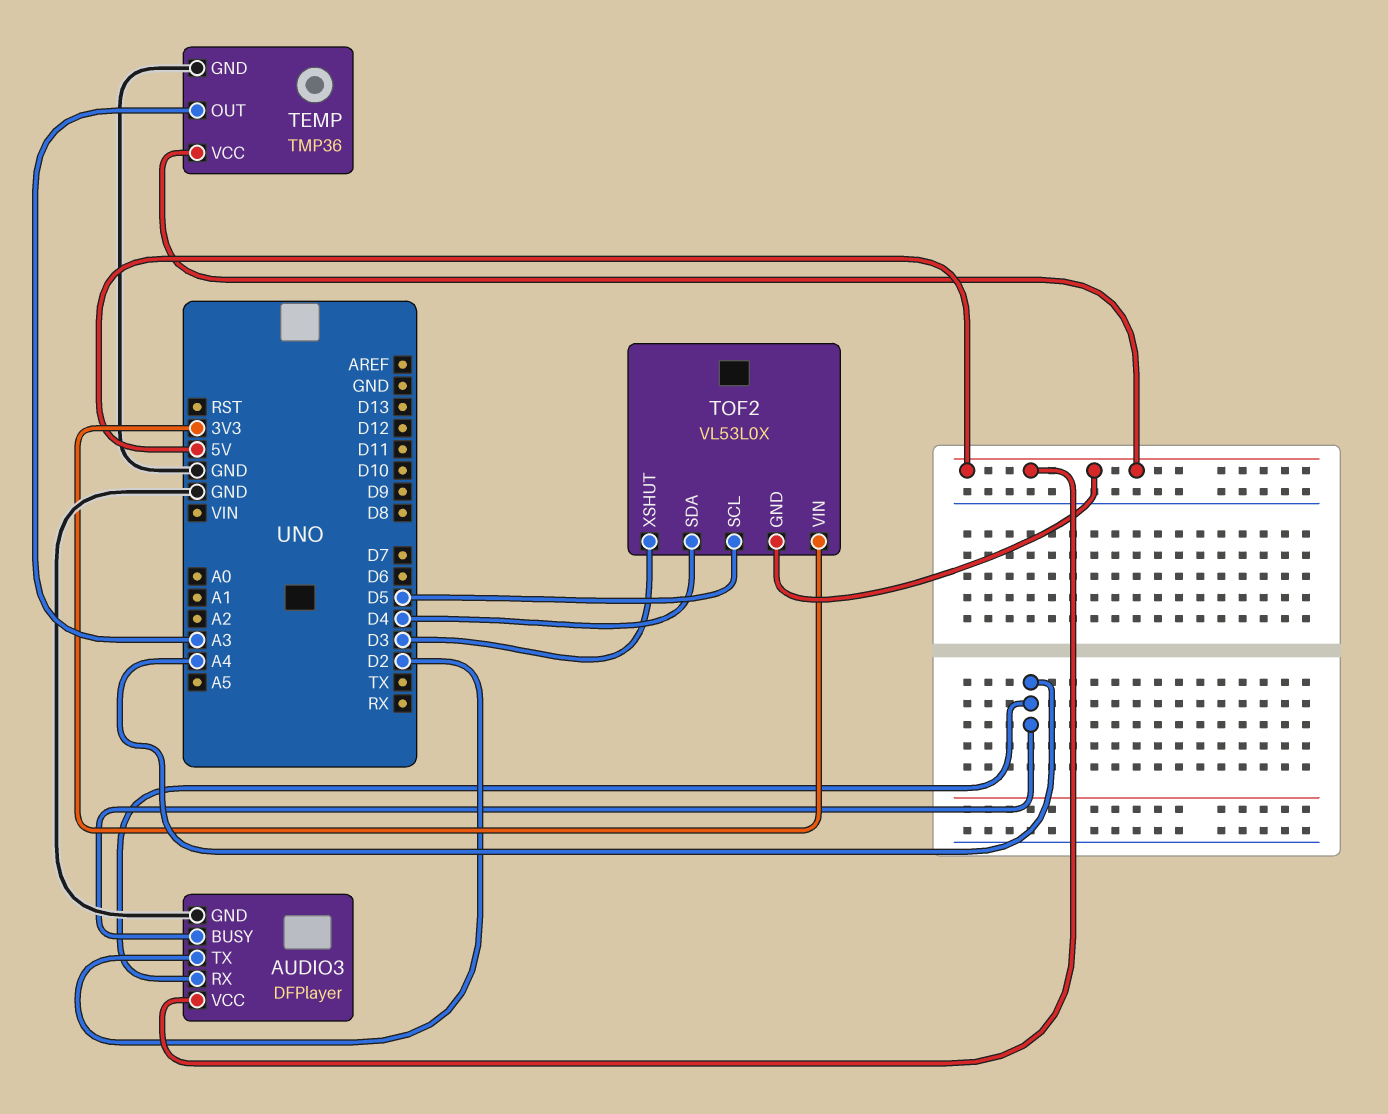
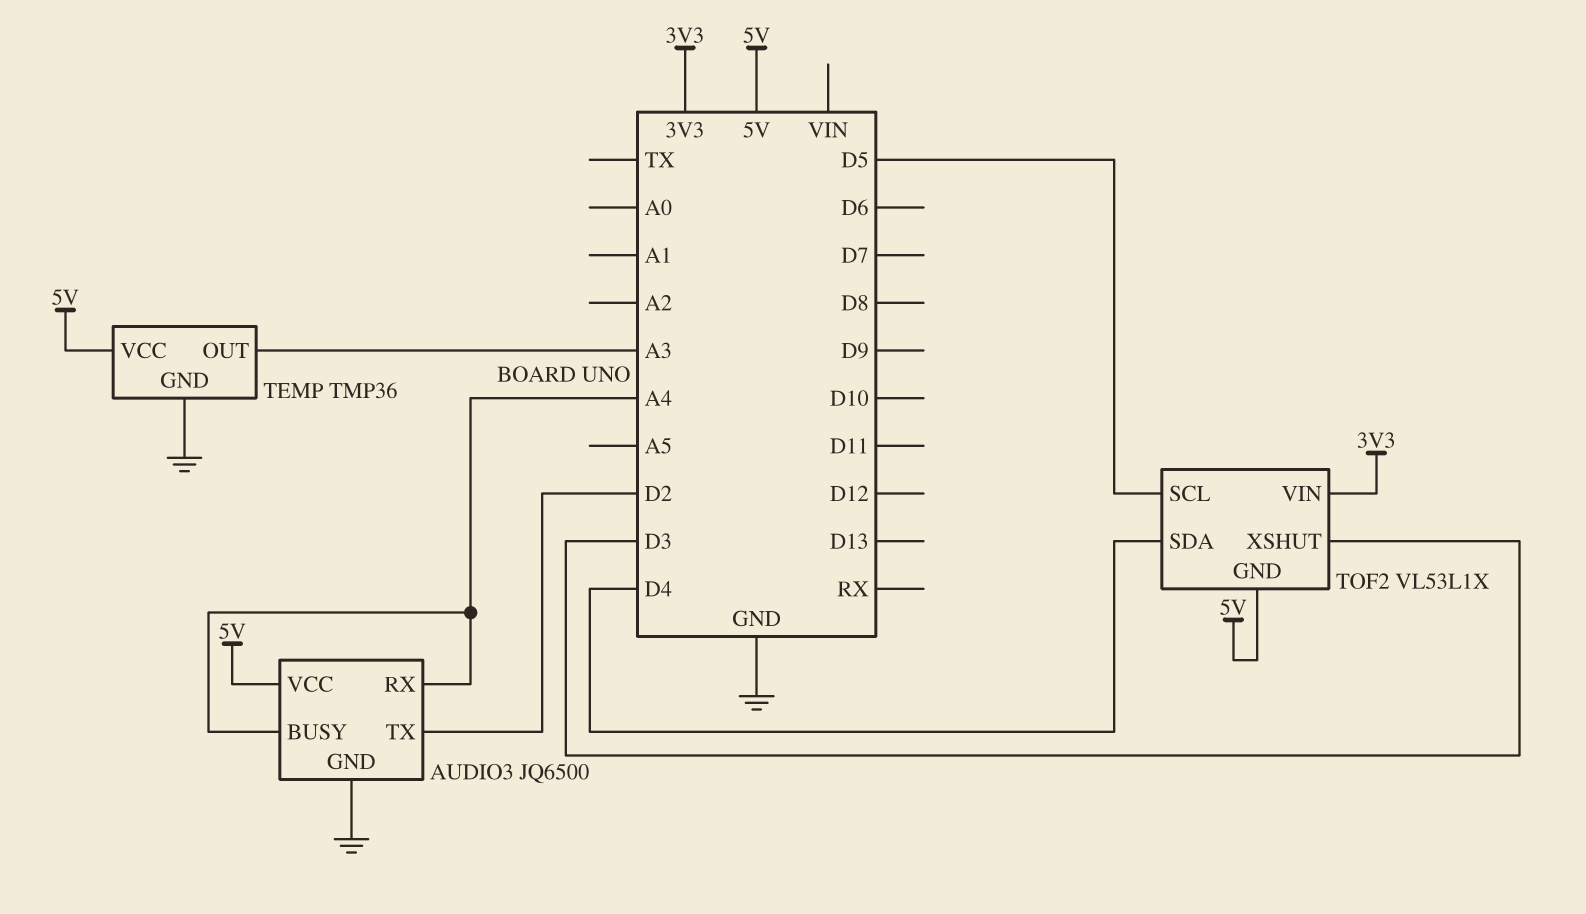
AUDIO3: DFPlayer -> JQ6500
TOF2: VL53L0X -> VL53L1X

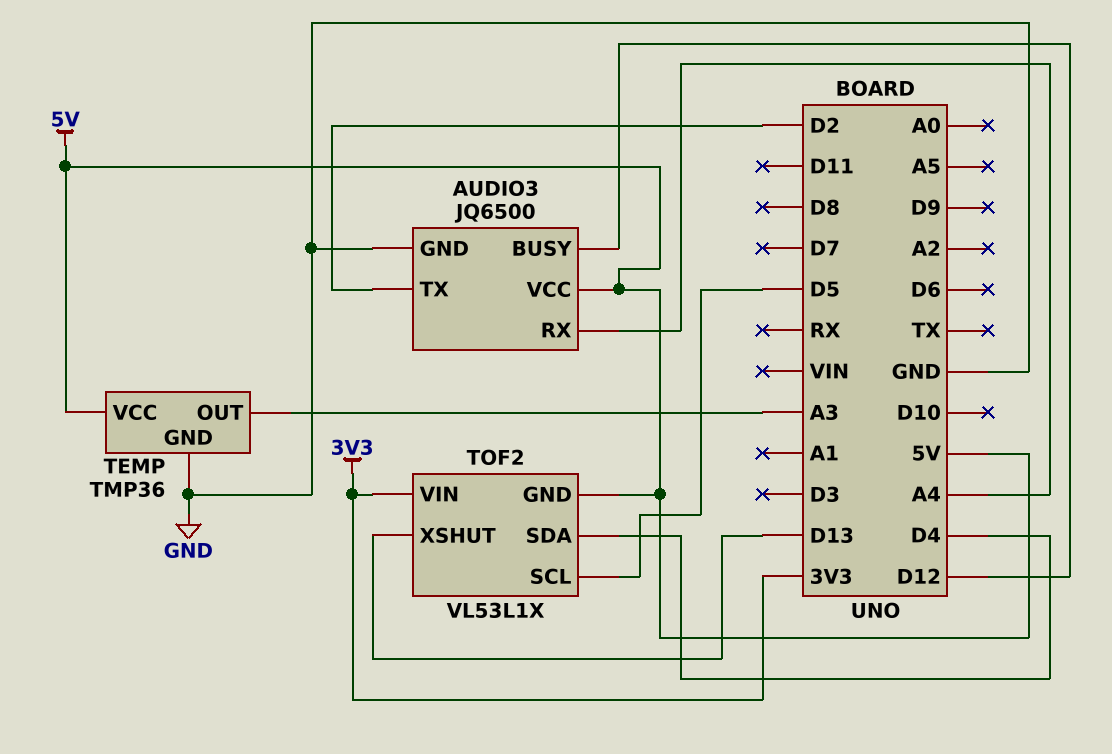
AUDIO3 pin BUSY: A4 -> D12
TOF2 pin XSHUT: D3 -> D13

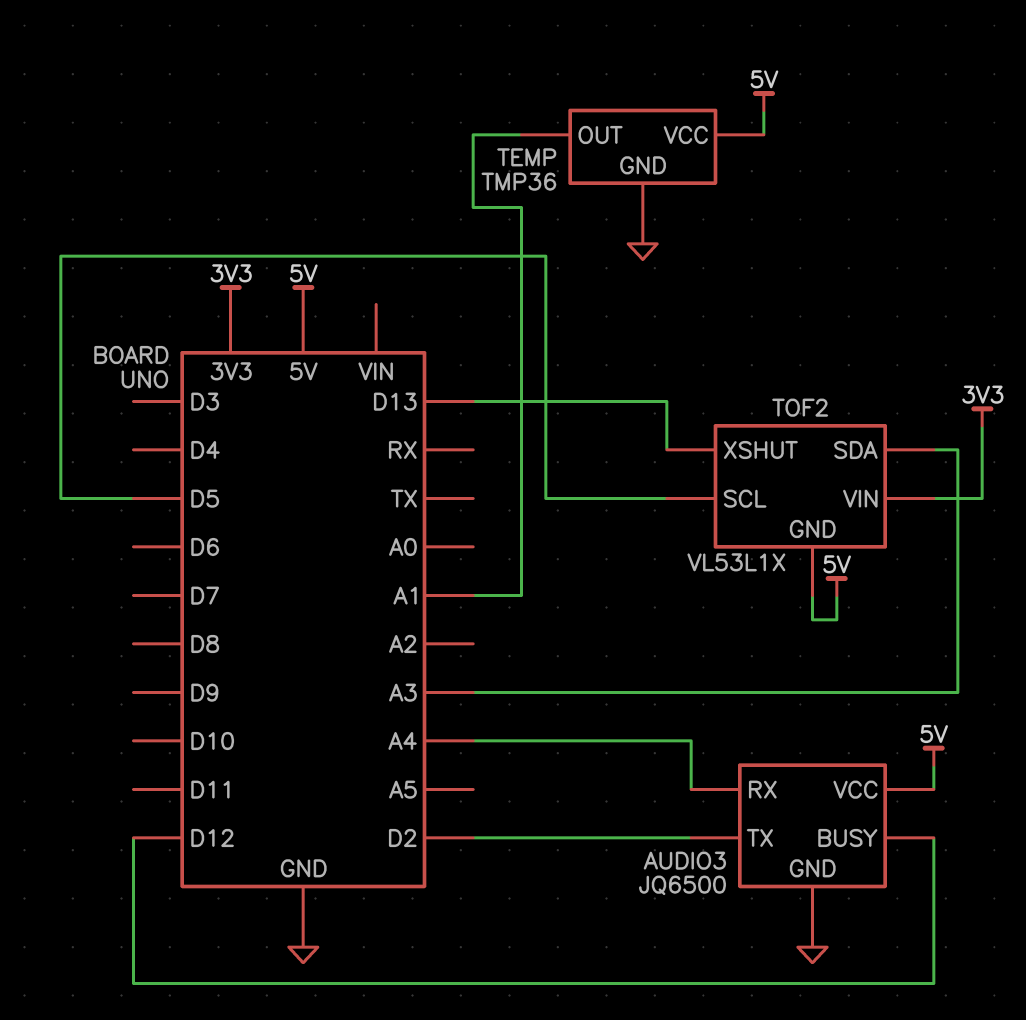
TEMP pin OUT: A3 -> A1
TOF2 pin SDA: D4 -> A3

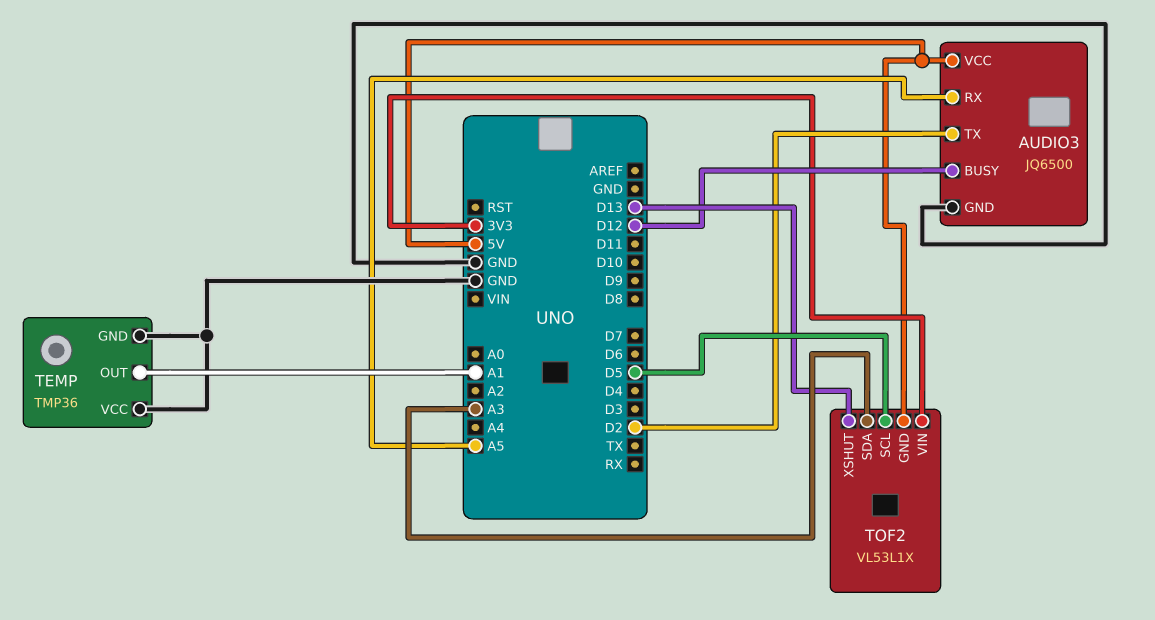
AUDIO3 pin RX: A4 -> A5
TEMP pin VCC: 5V -> GND

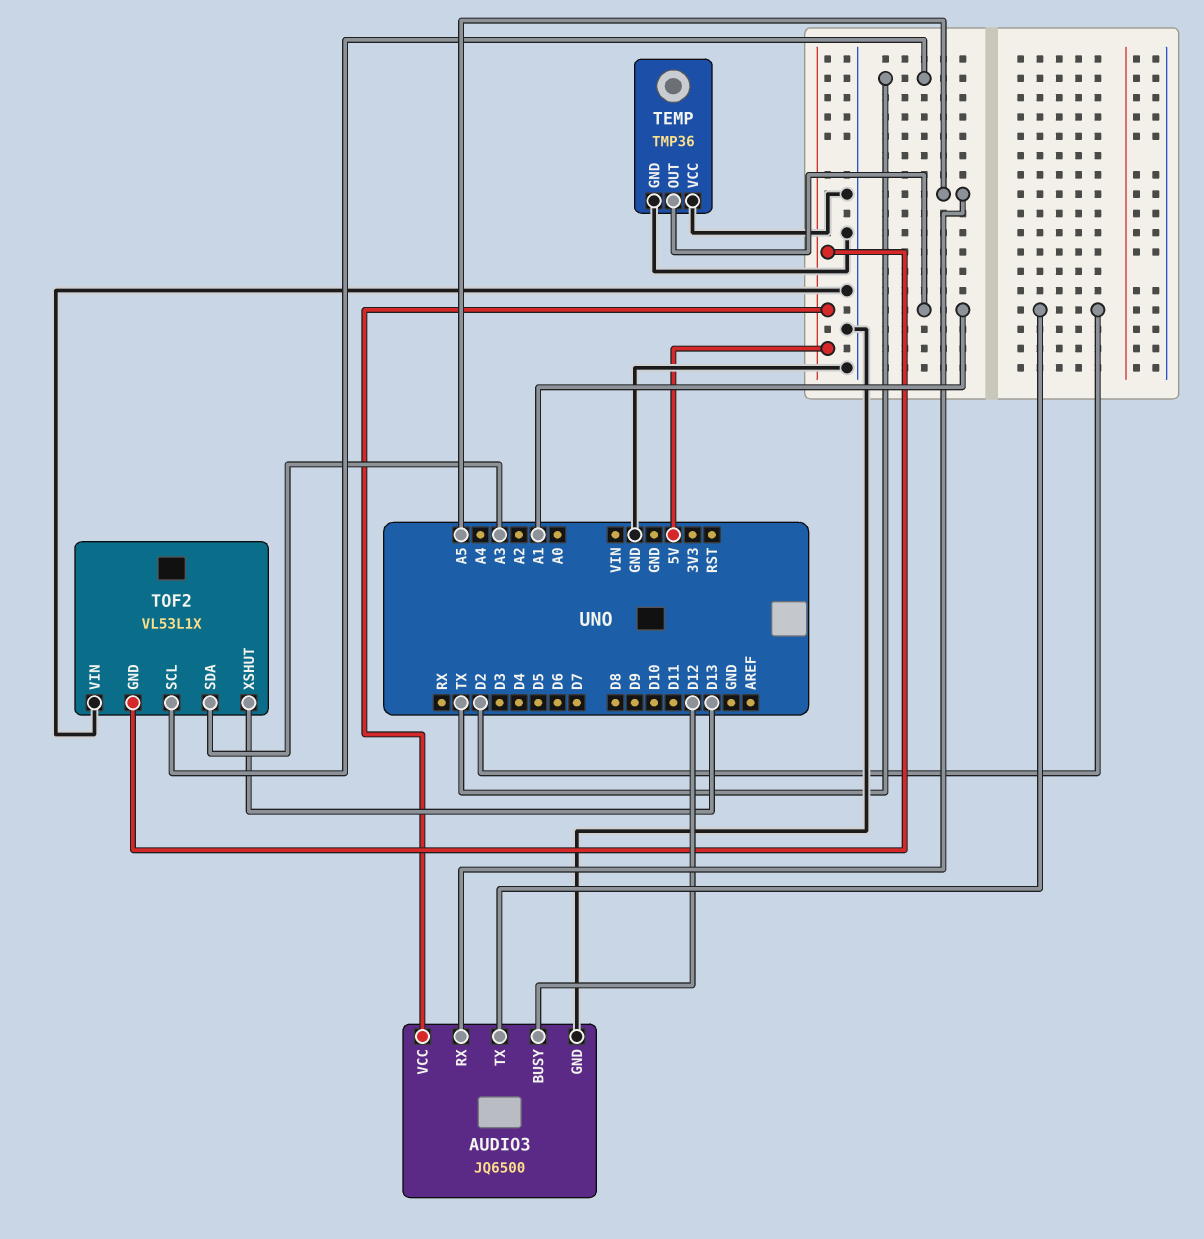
TOF2 pin SCL: D5 -> TX
TOF2 pin VIN: 3V3 -> GND

